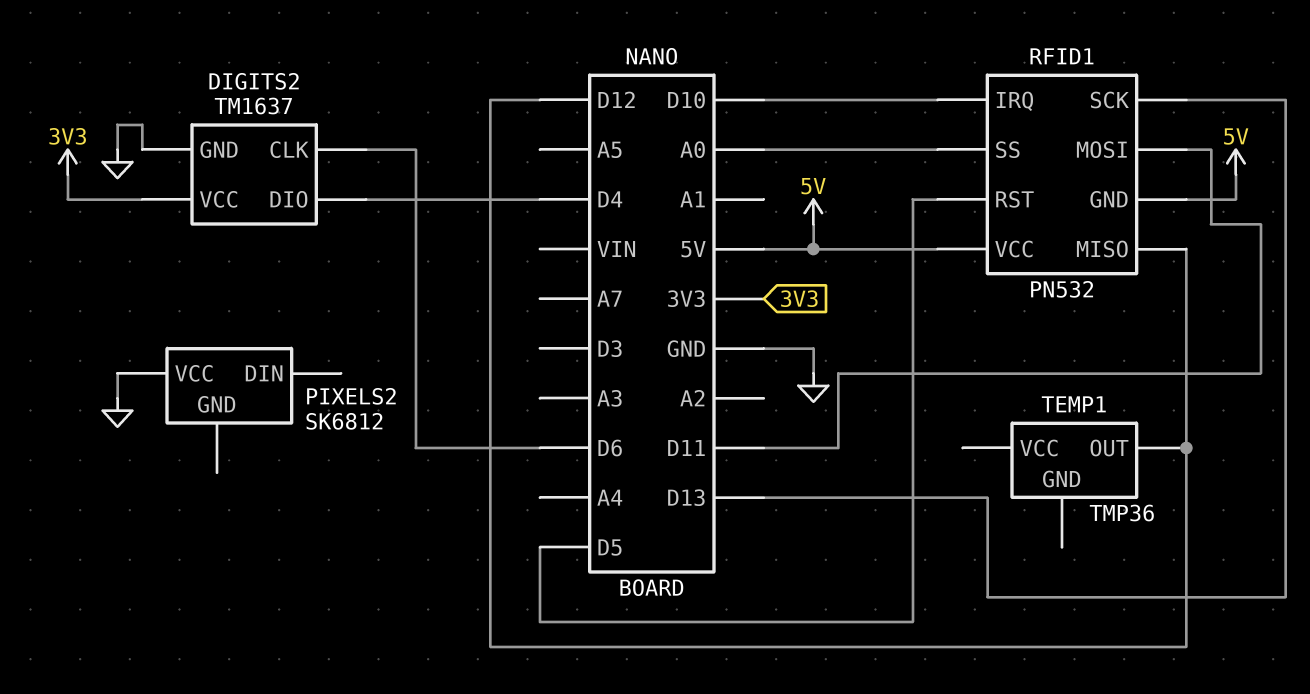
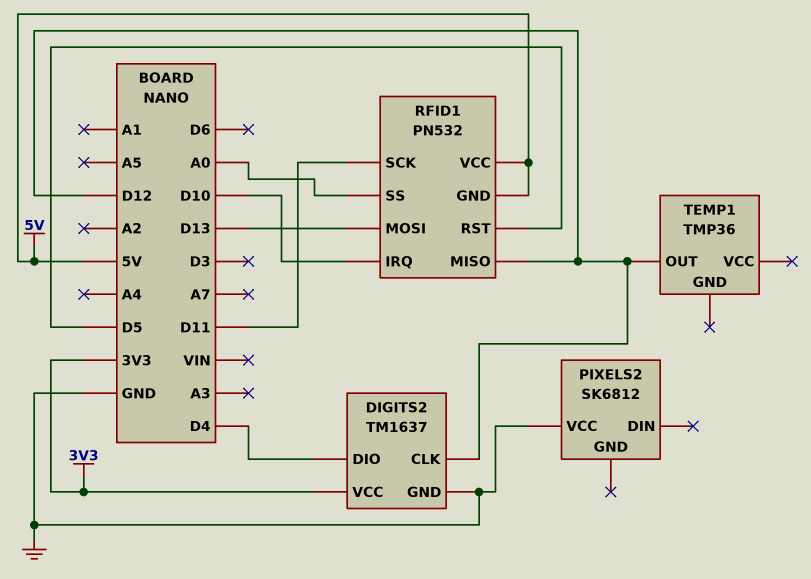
DIGITS2 pin CLK: D6 -> D12
RFID1 pin MOSI: D11 -> D13
RFID1 pin SCK: D13 -> D11

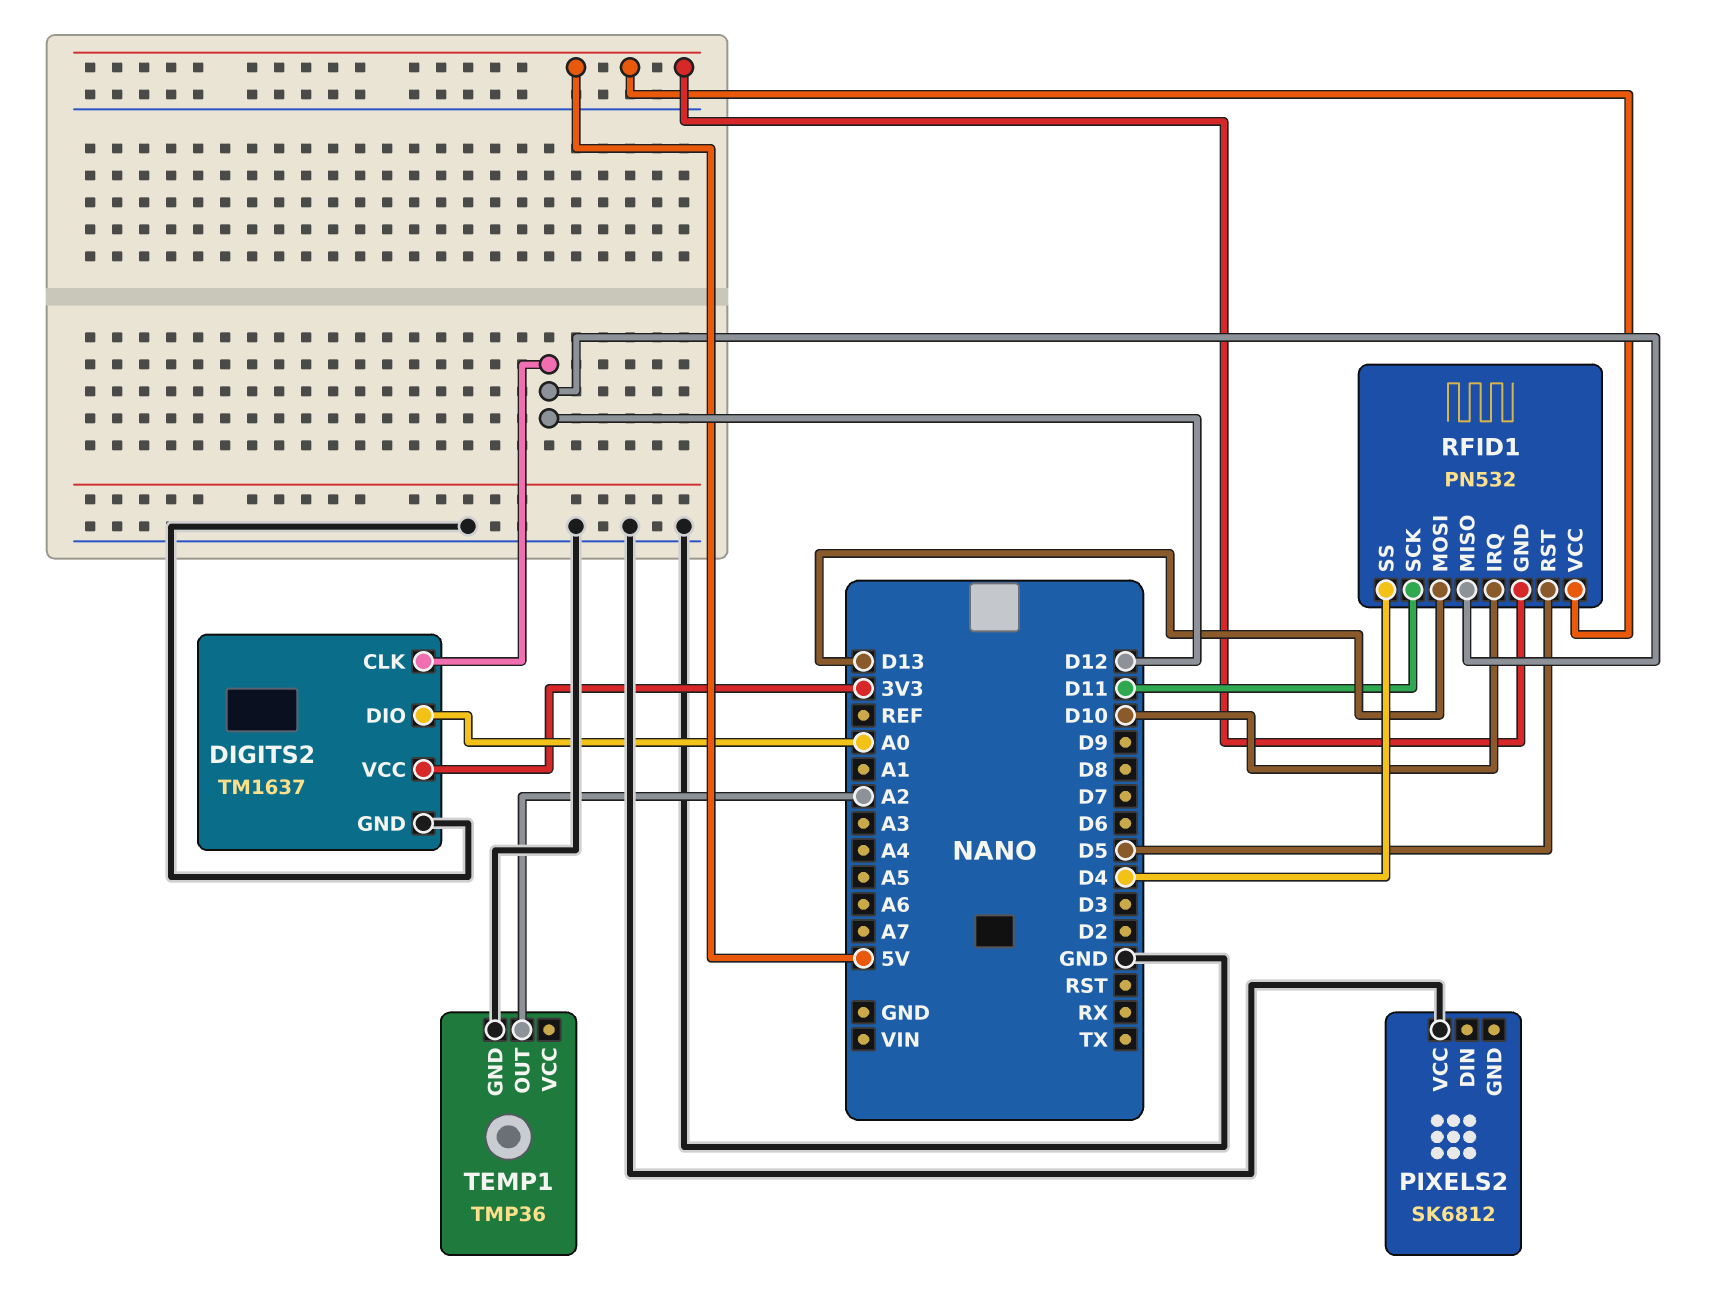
DIGITS2 pin DIO: D4 -> A0
RFID1 pin SS: A0 -> D4
TEMP1 pin GND: none -> GND
TEMP1 pin OUT: D12 -> A2

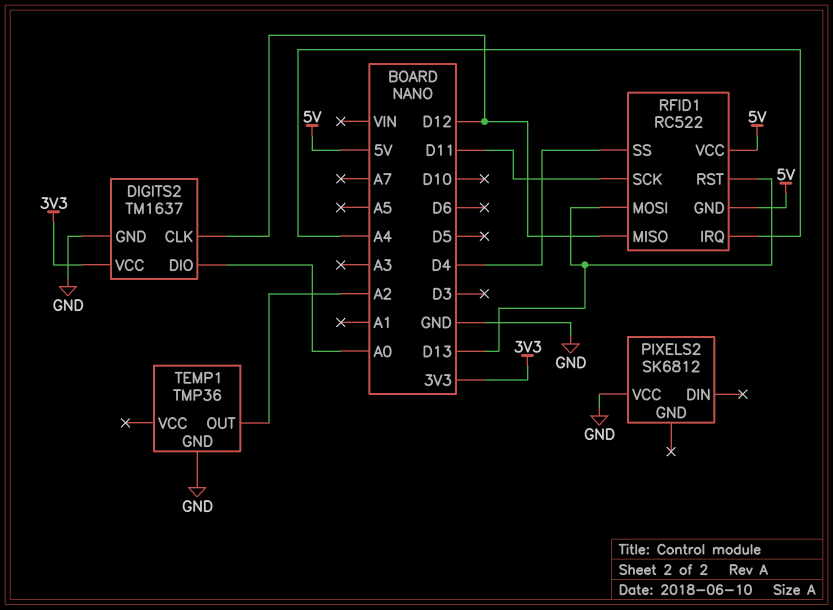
RFID1: PN532 -> RC522
RFID1 pin IRQ: D10 -> A4
RFID1 pin RST: D5 -> D13

